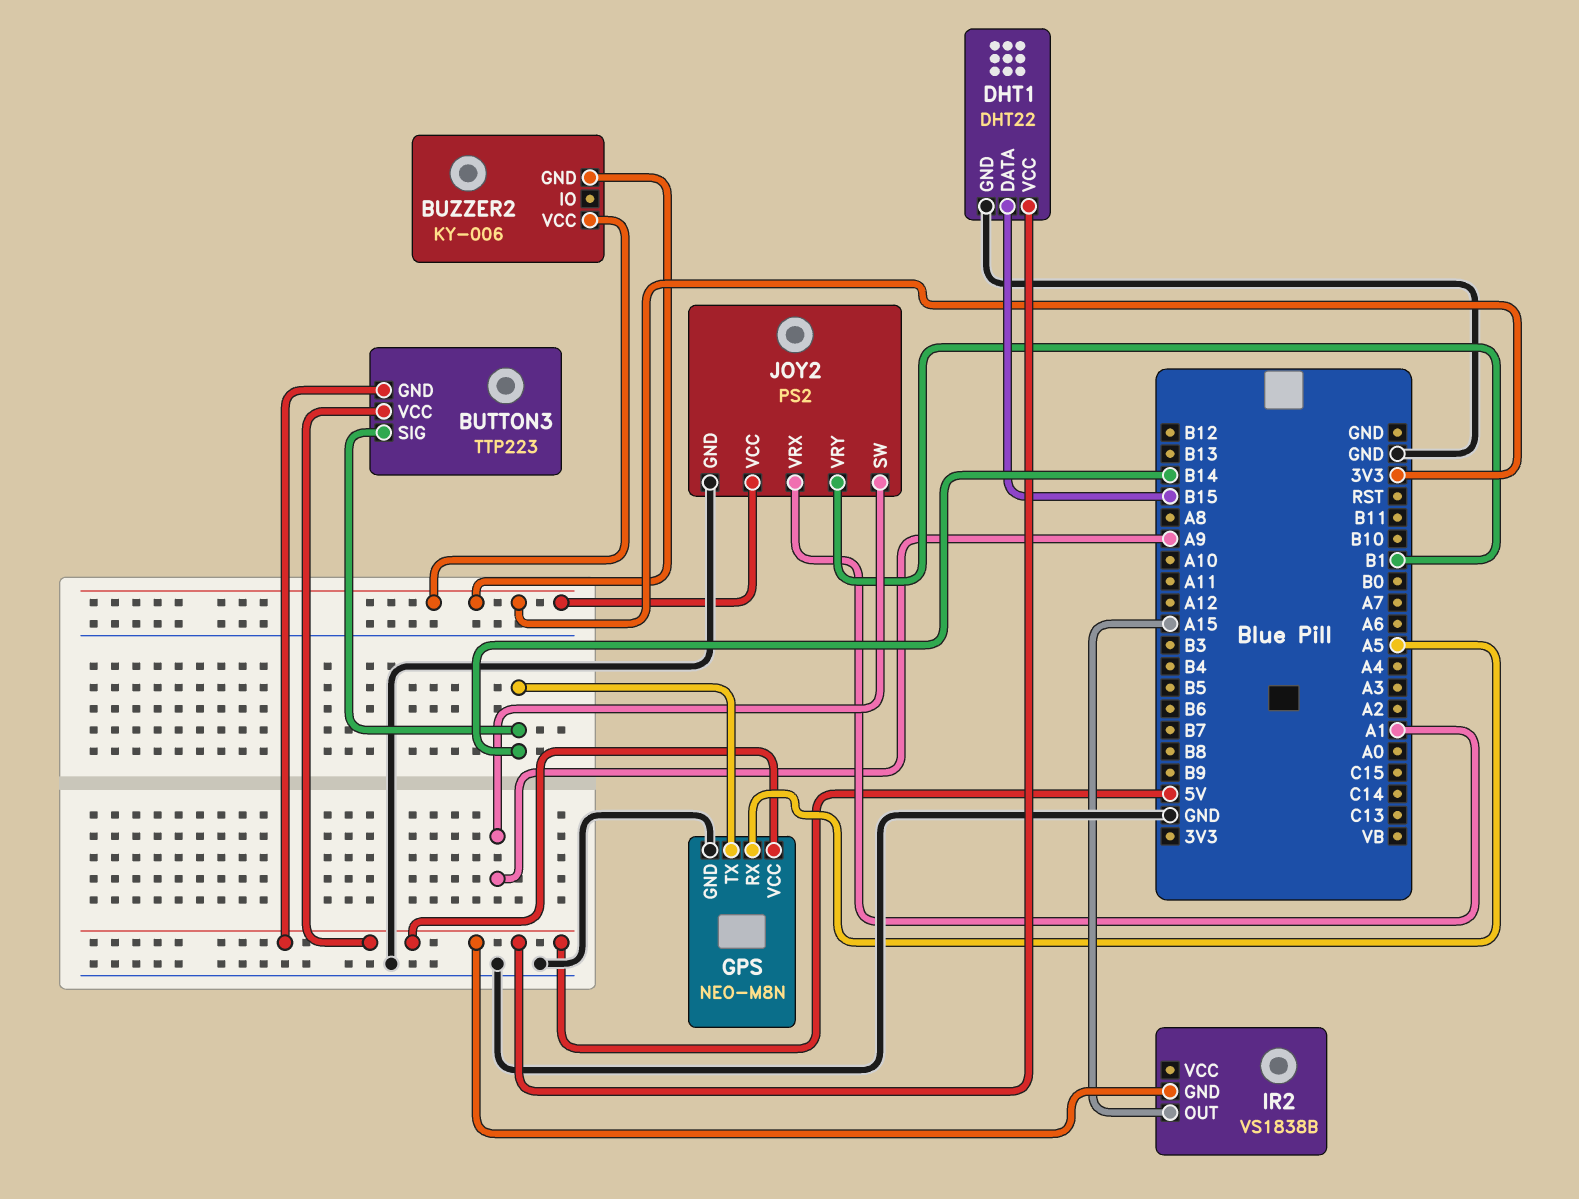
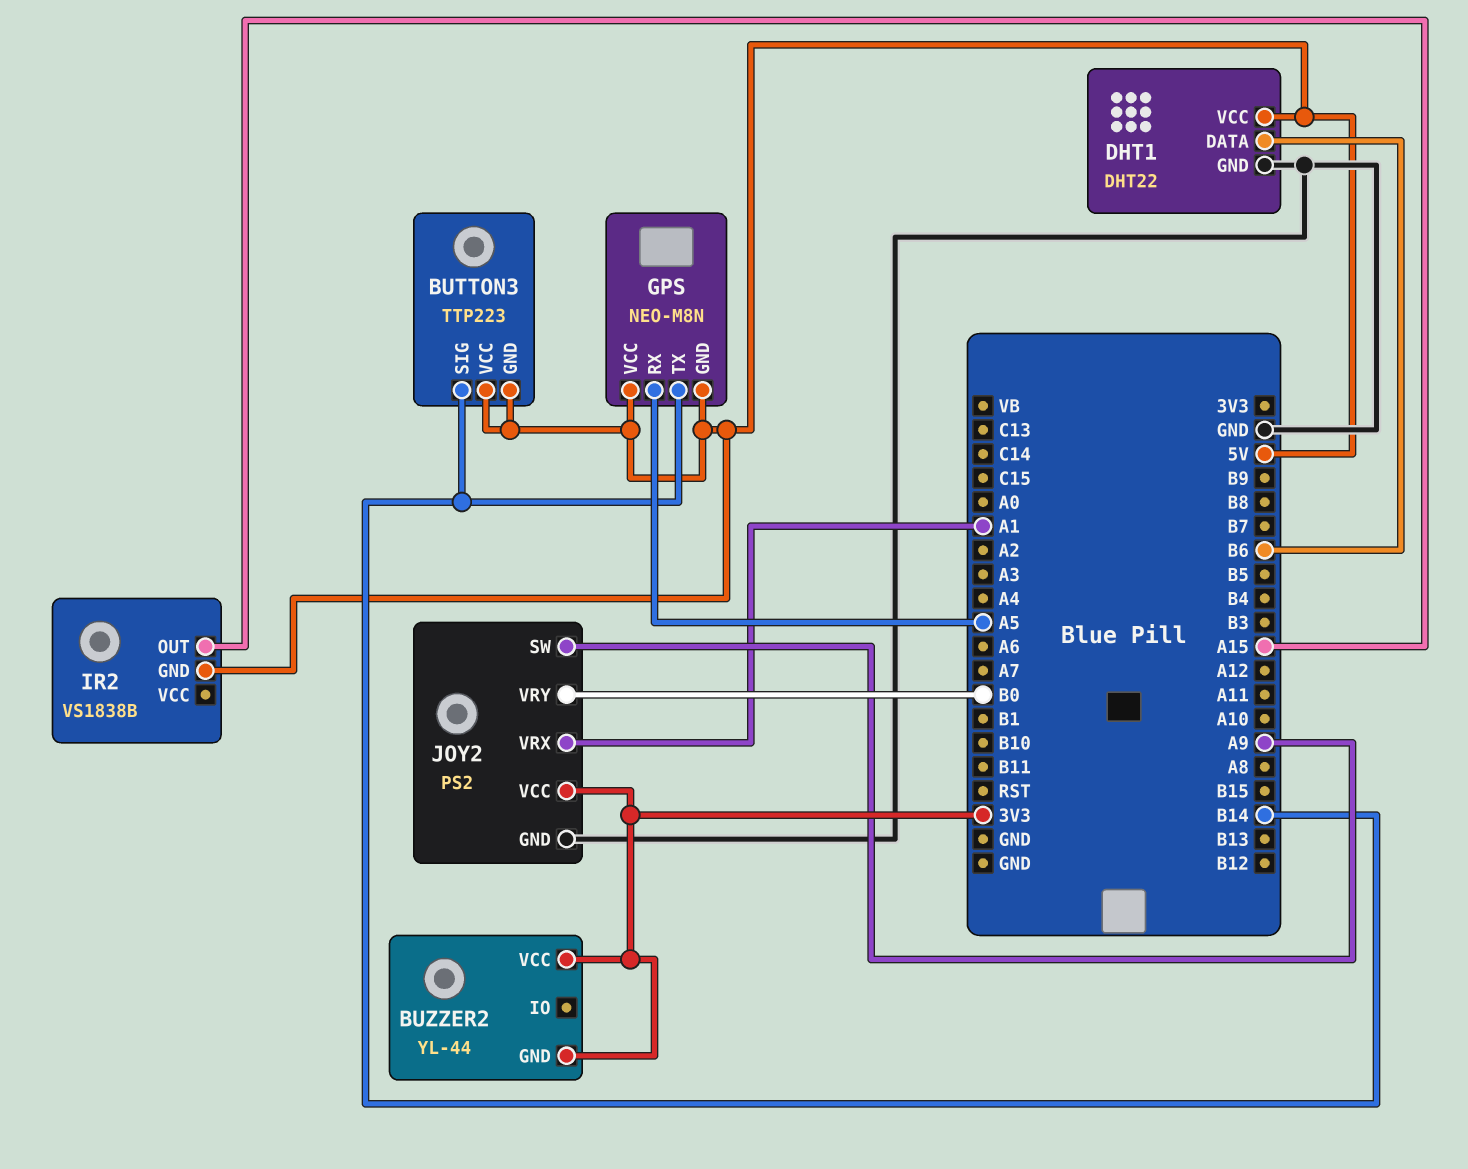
BUZZER2: KY-006 -> YL-44
DHT1 pin DATA: B15 -> B6
GPS pin GND: GND -> 5V
JOY2 pin VRY: B1 -> B0

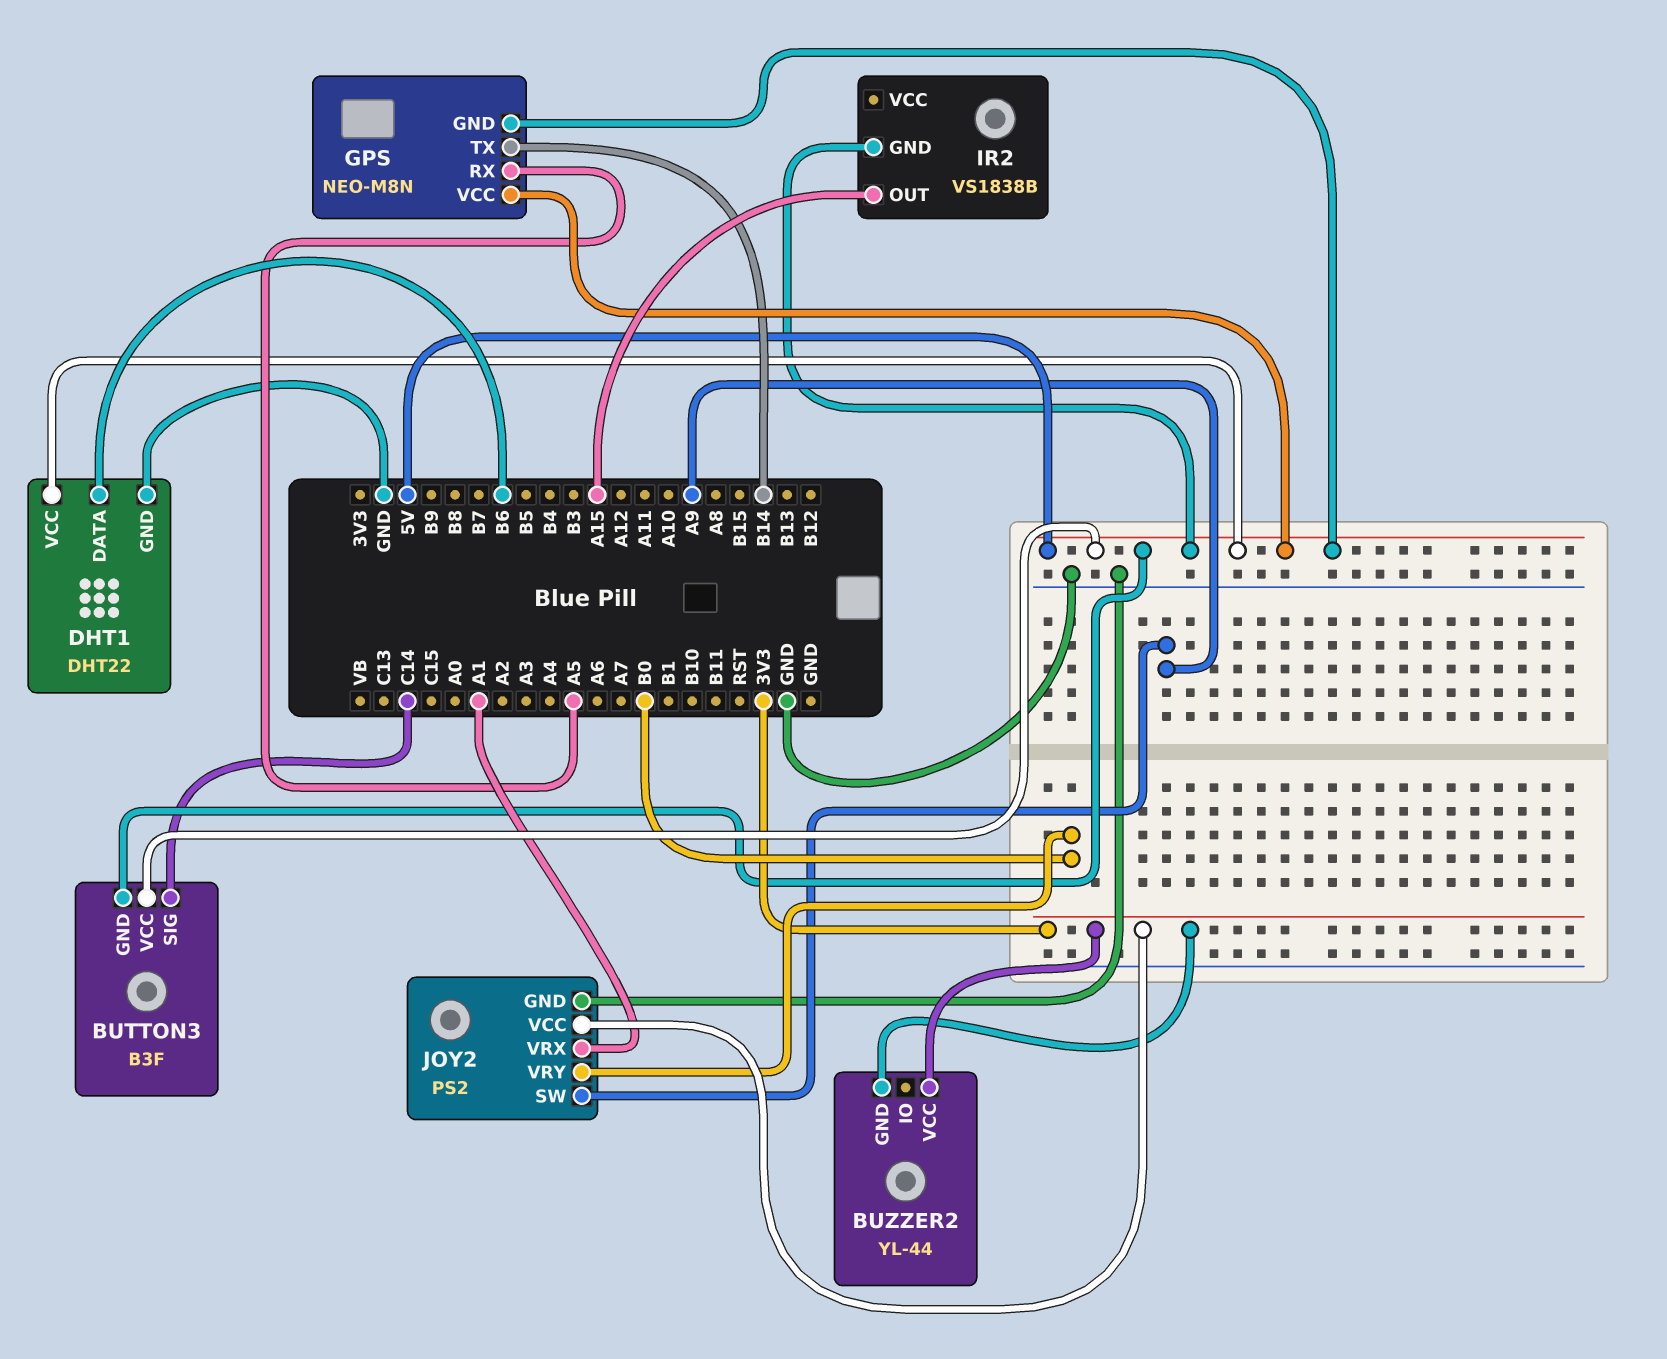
BUTTON3: TTP223 -> B3F
BUTTON3 pin SIG: B14 -> C14

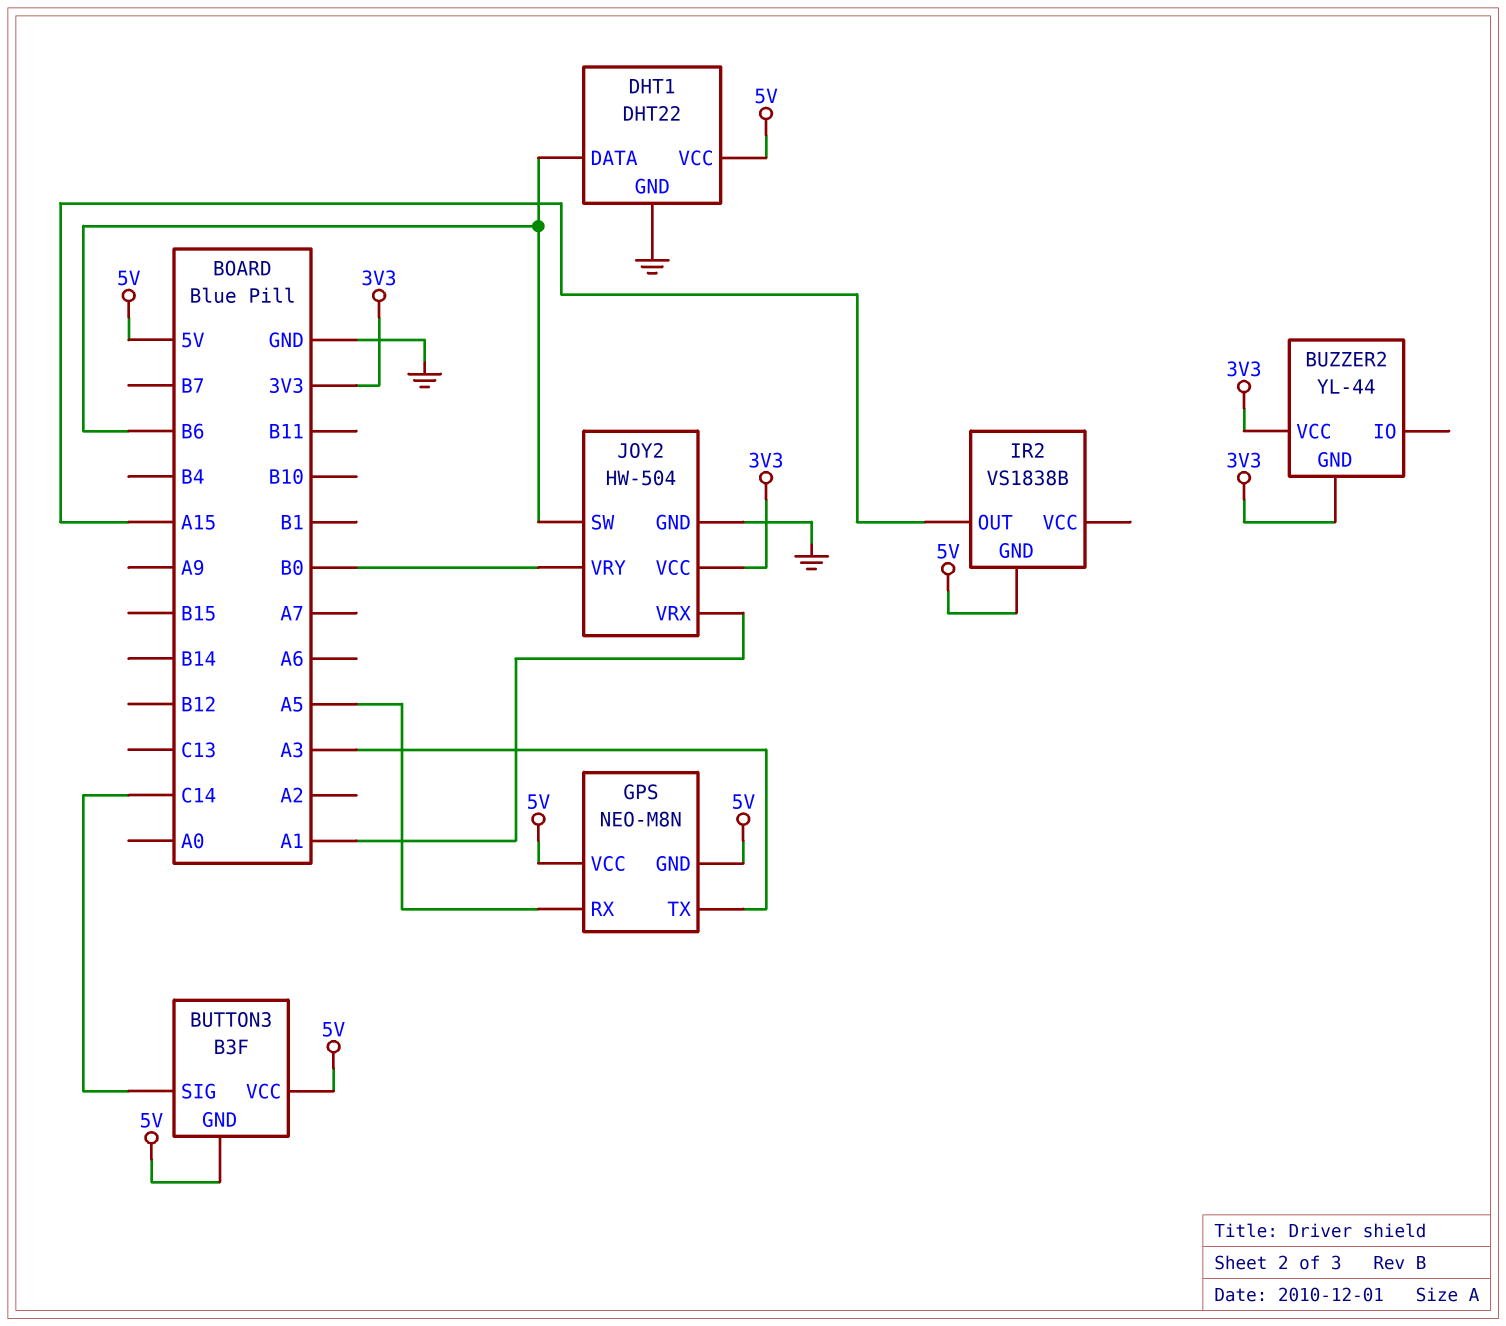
GPS pin TX: B14 -> A3
JOY2: PS2 -> HW-504
JOY2 pin SW: A9 -> B6

